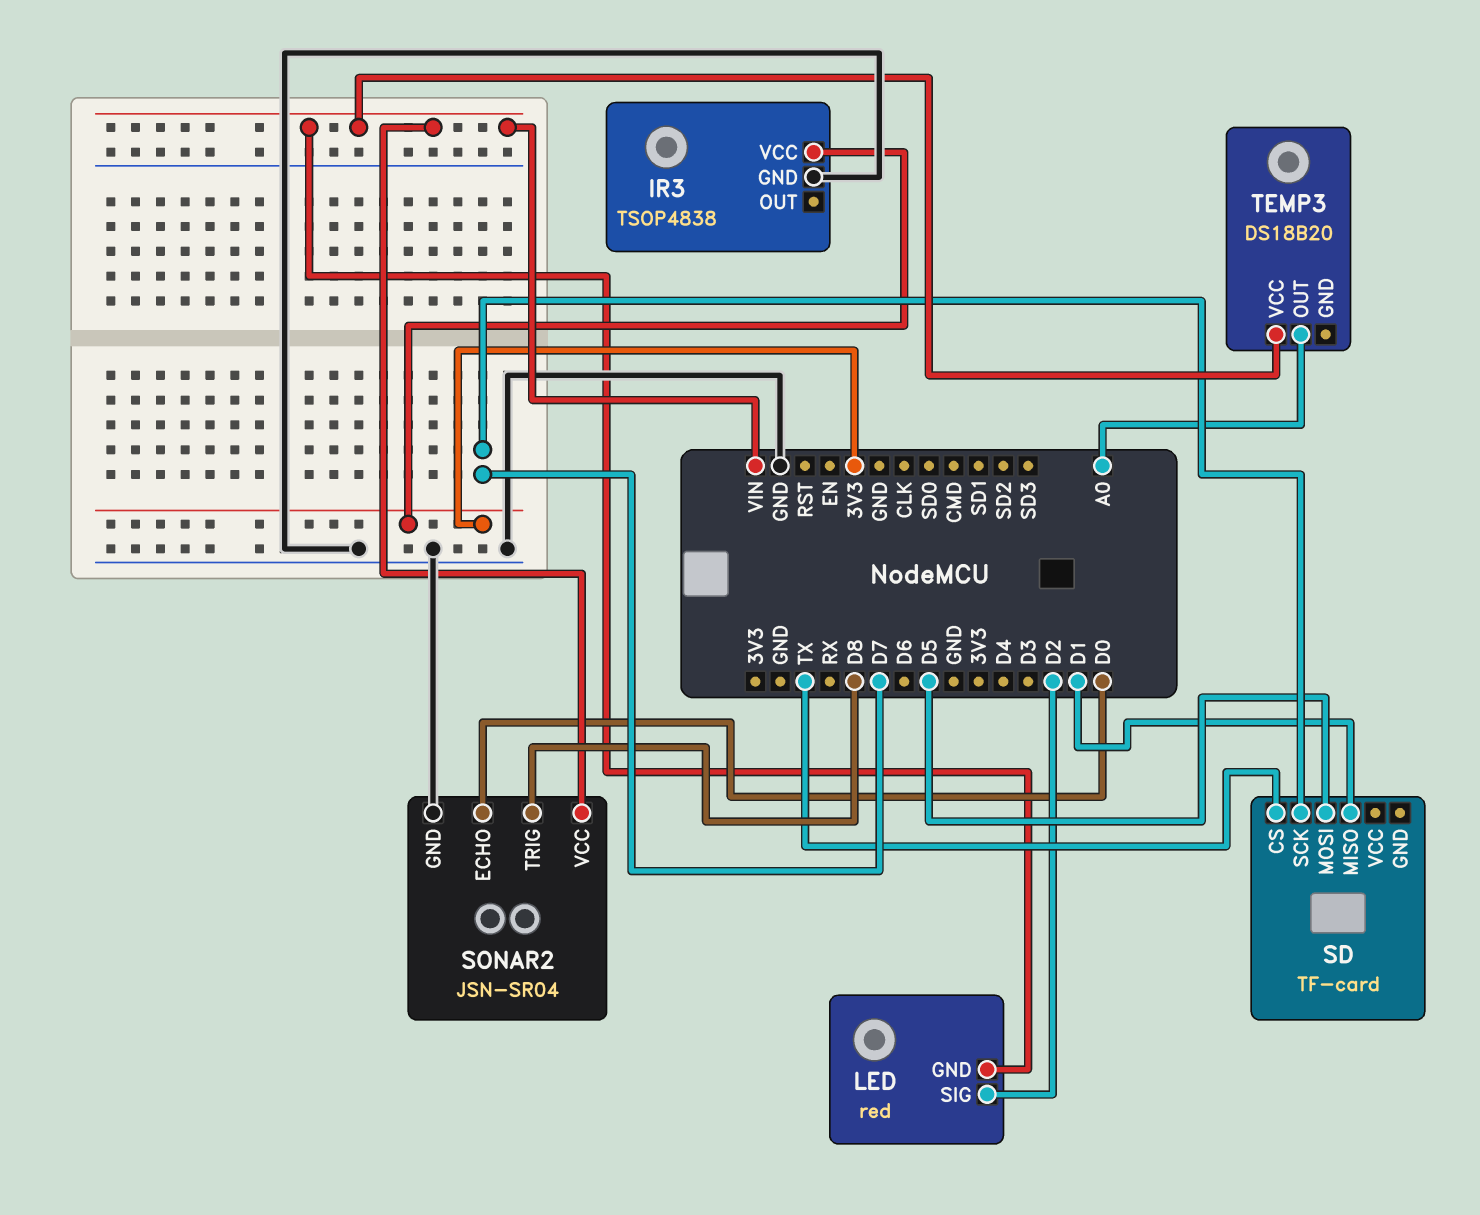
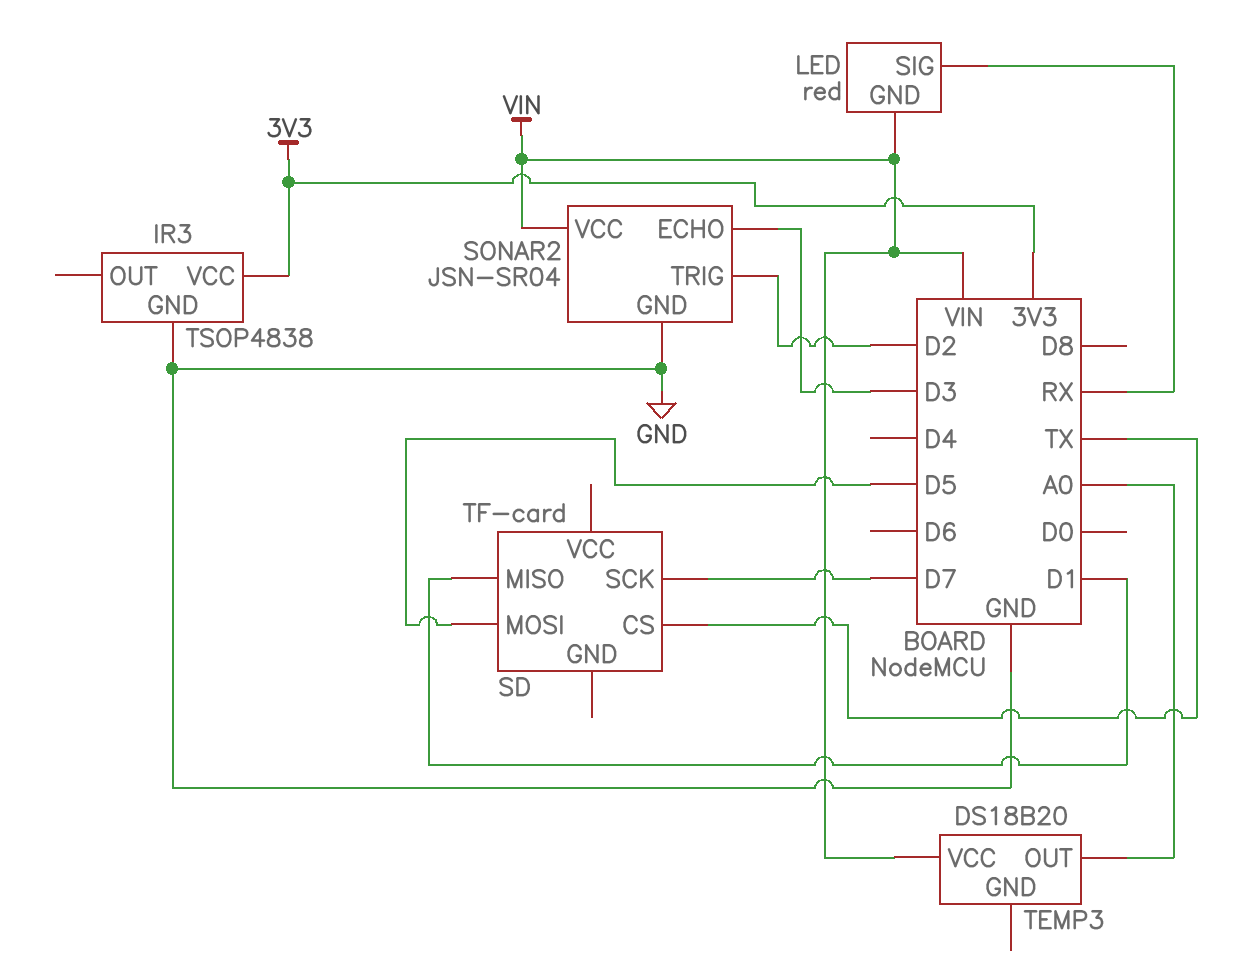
LED pin SIG: D2 -> RX
SONAR2 pin ECHO: D0 -> D3
SONAR2 pin TRIG: D8 -> D2

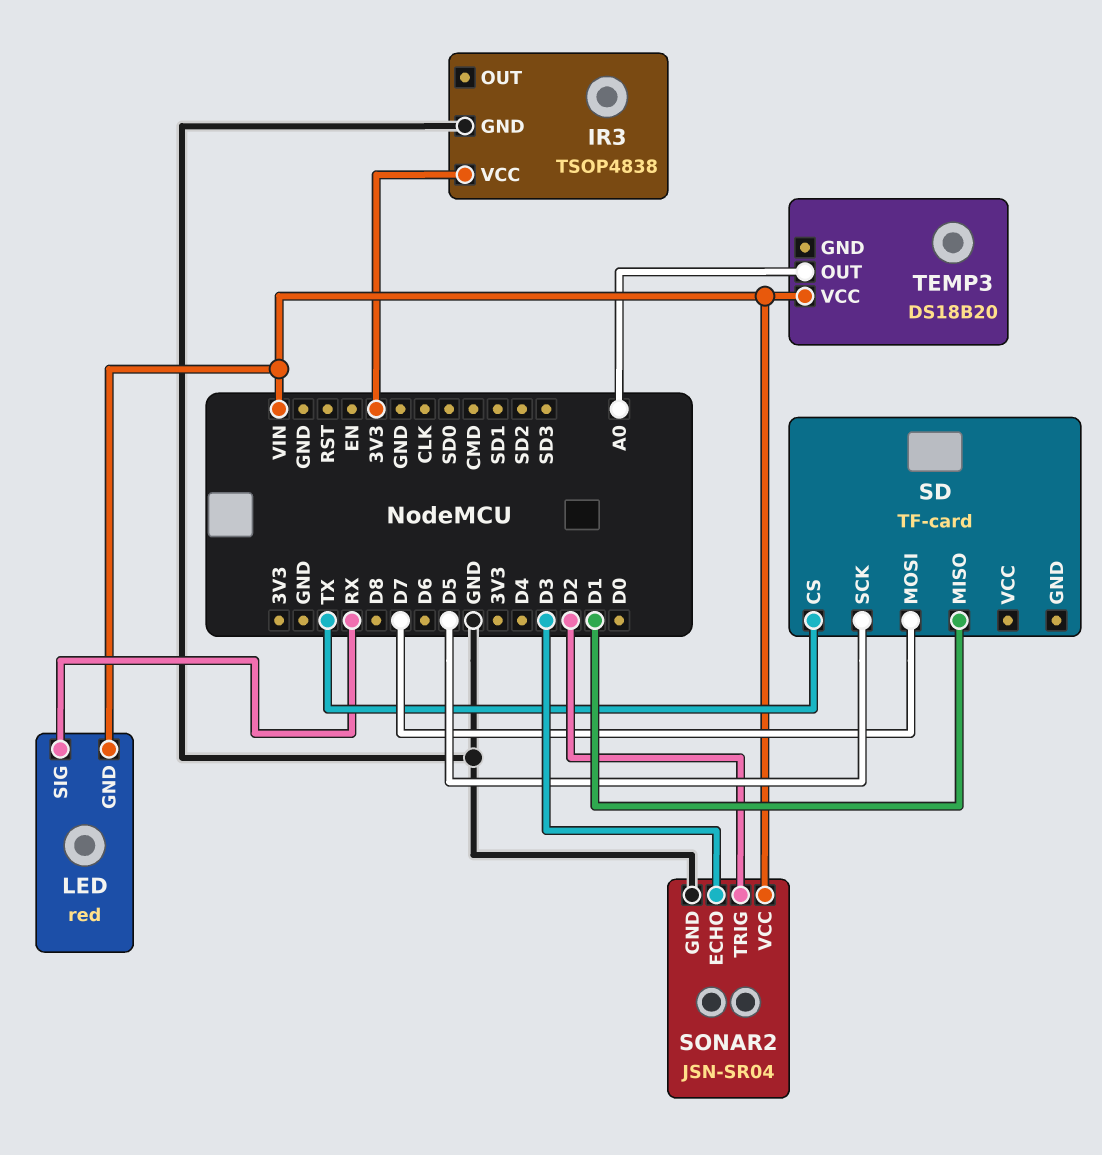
SD pin MOSI: D5 -> D7
SD pin SCK: D7 -> D5

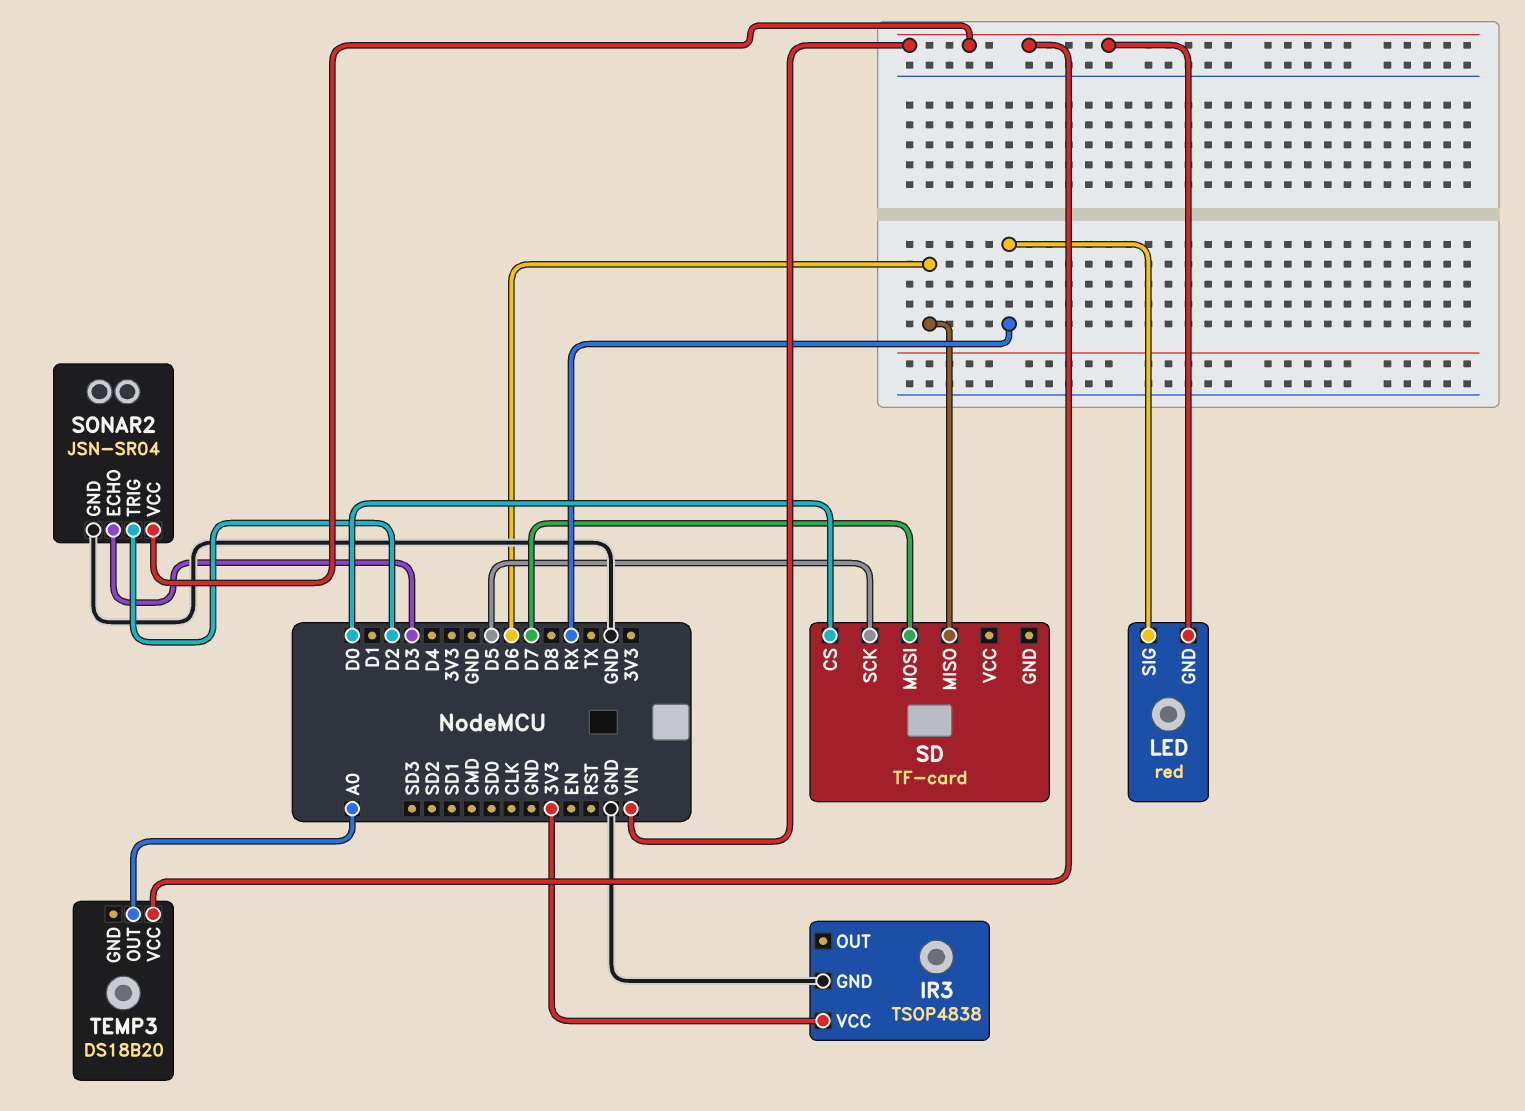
SD pin CS: TX -> D0
SD pin MISO: D1 -> D6

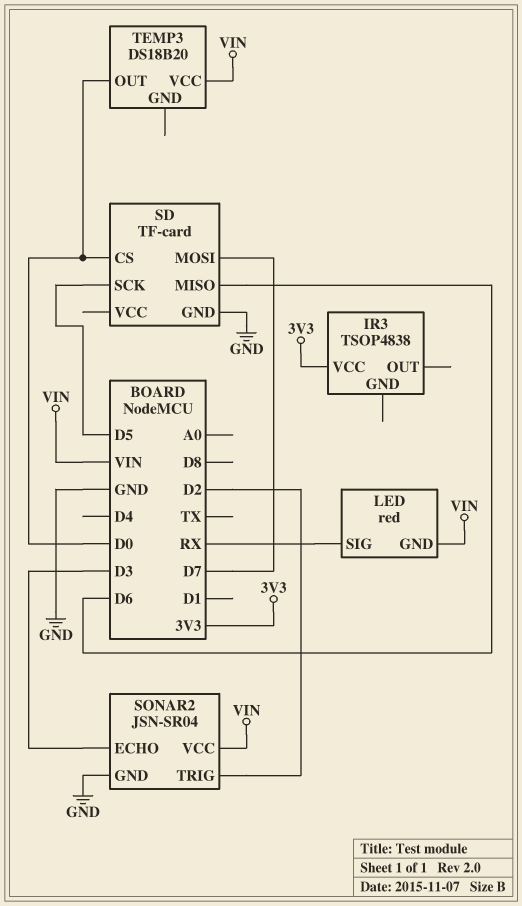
IR3 pin GND: GND -> none
SD pin GND: none -> GND
TEMP3 pin OUT: A0 -> D0

